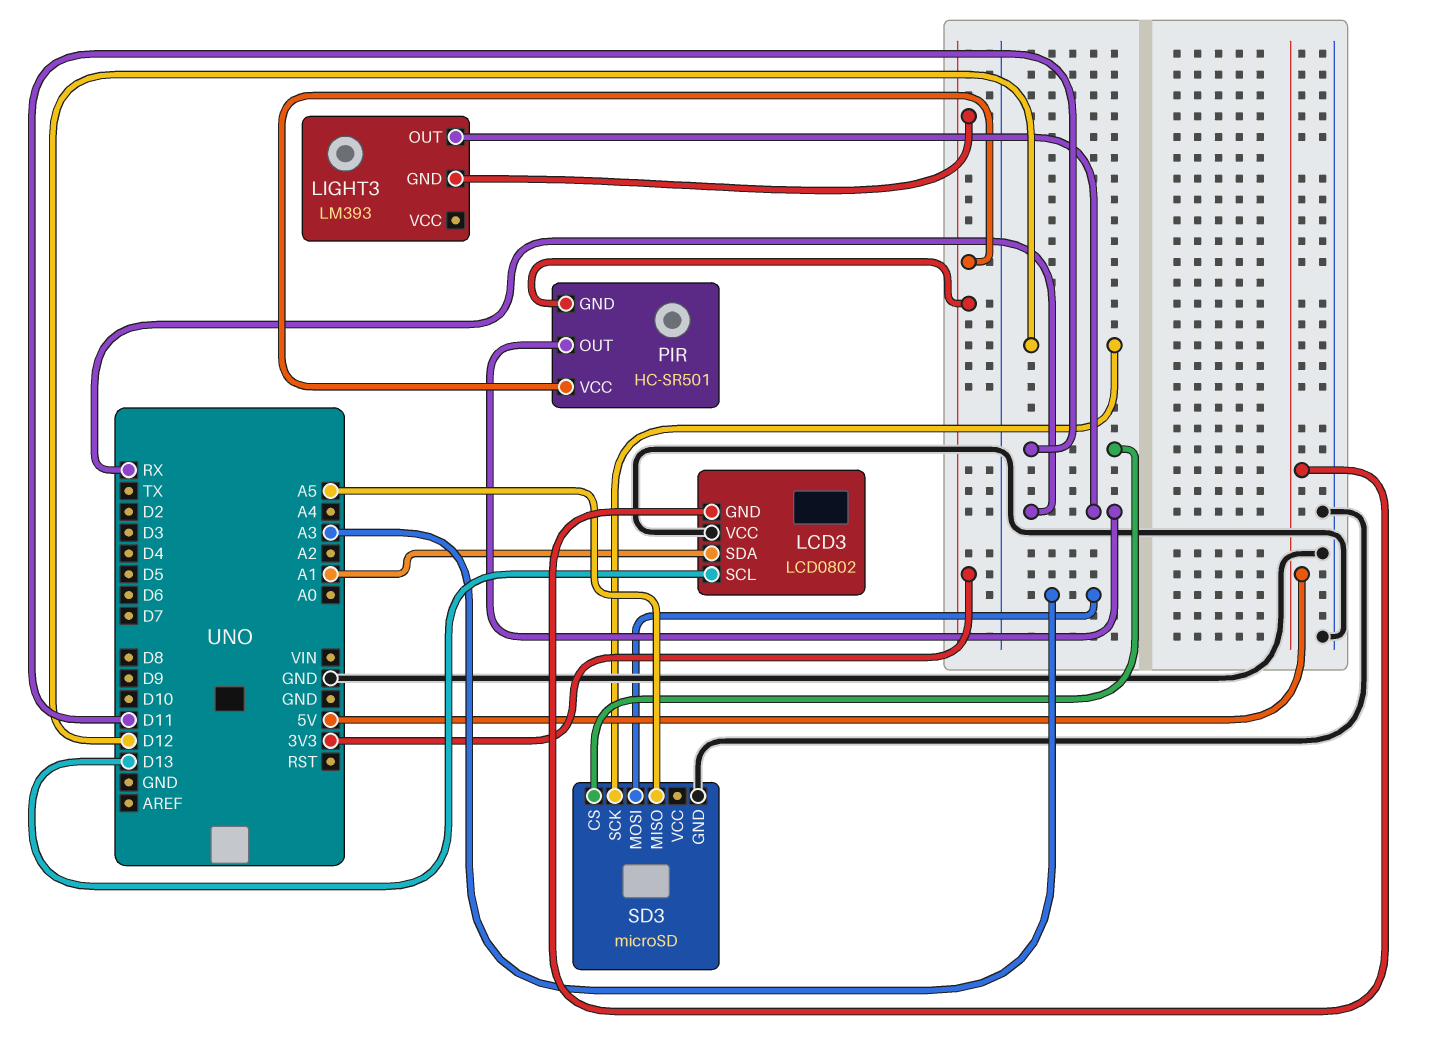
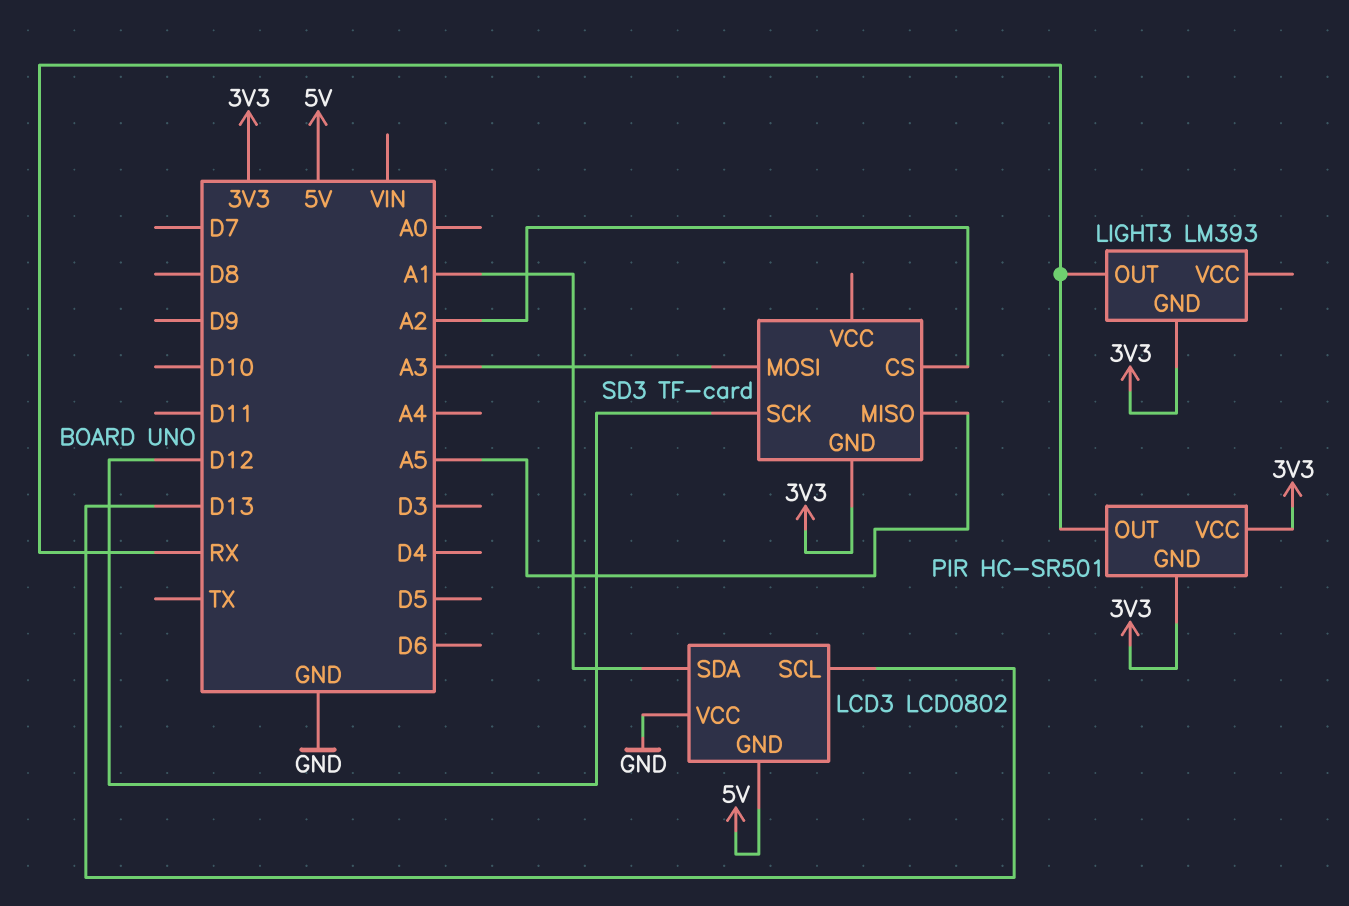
SD3: microSD -> TF-card
SD3 pin CS: D11 -> A2
SD3 pin GND: GND -> 3V3

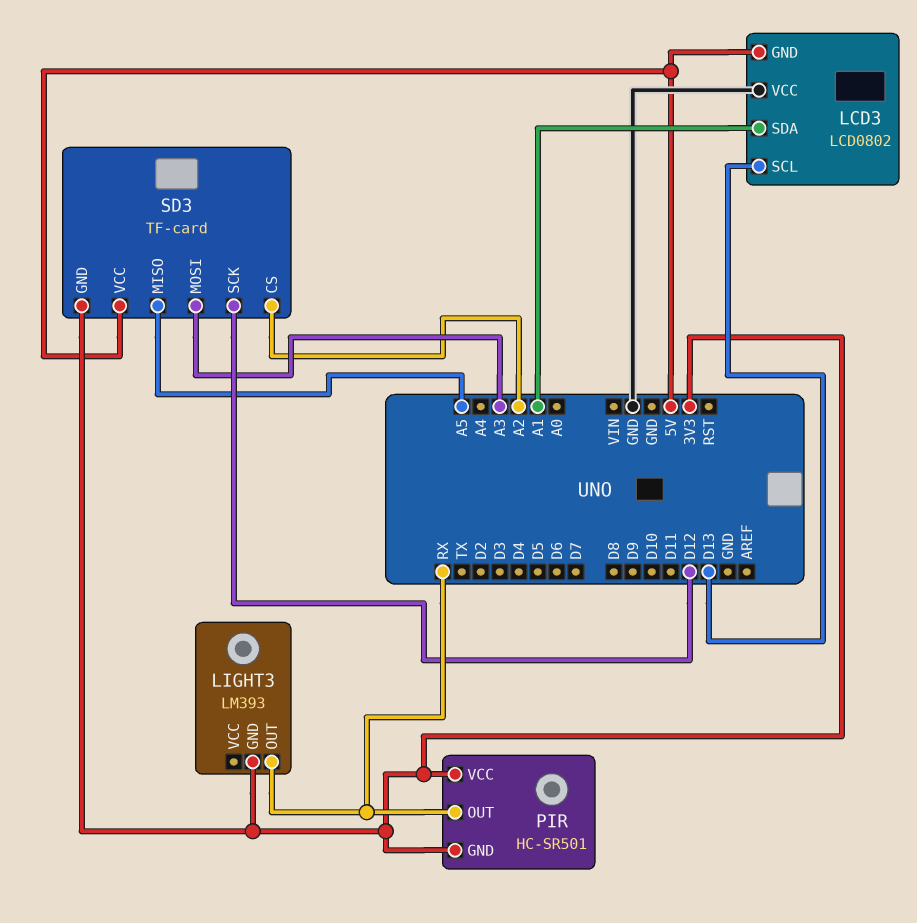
SD3 pin VCC: none -> 5V

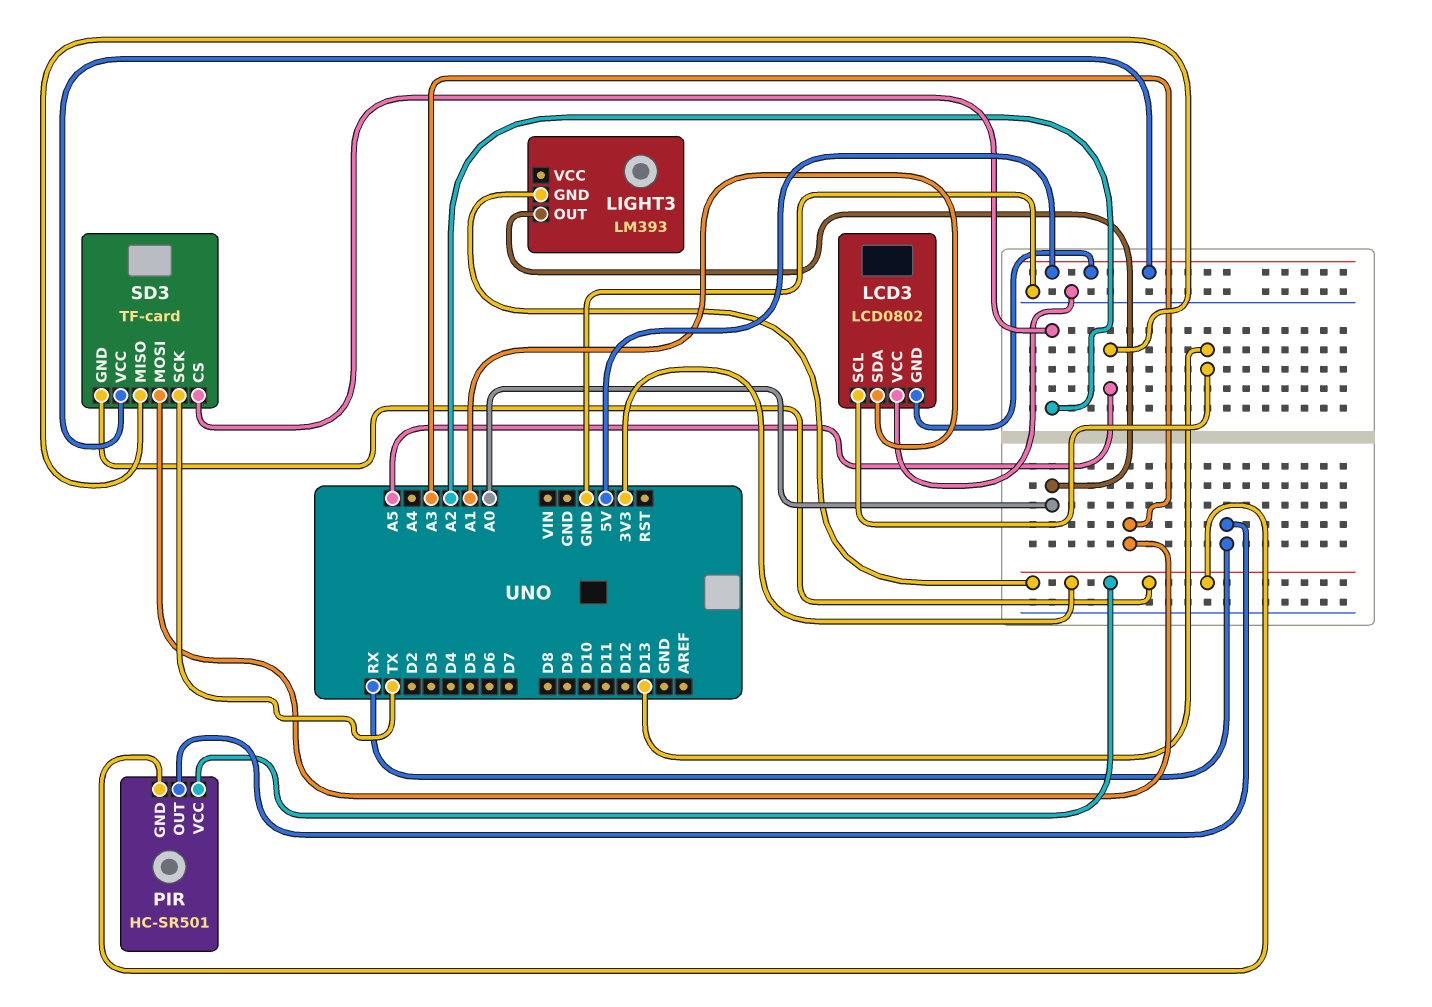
LIGHT3 pin OUT: RX -> A0
SD3 pin SCK: D12 -> TX

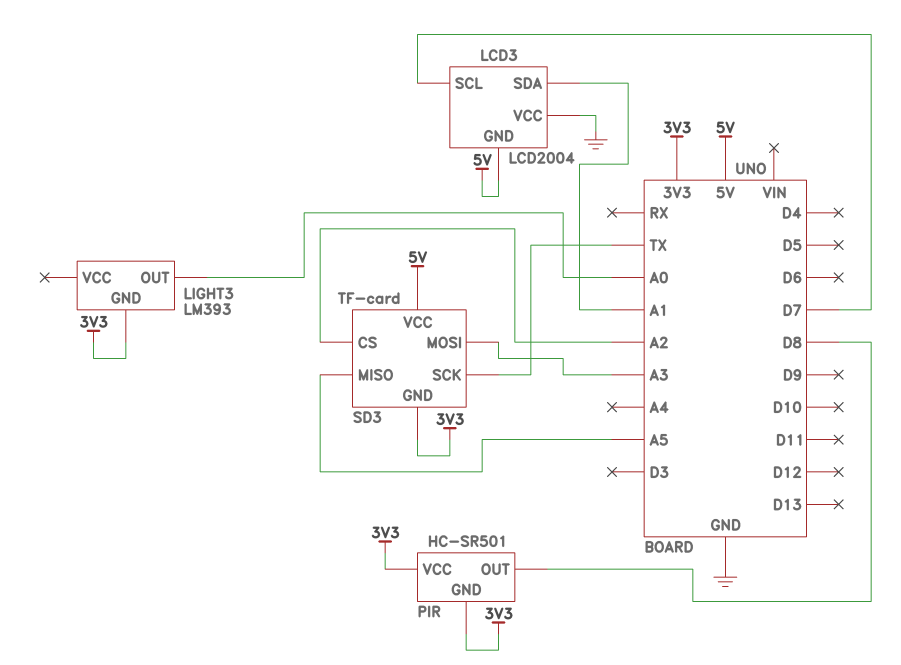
LCD3: LCD0802 -> LCD2004
LCD3 pin SCL: D13 -> D7
PIR pin OUT: RX -> D8

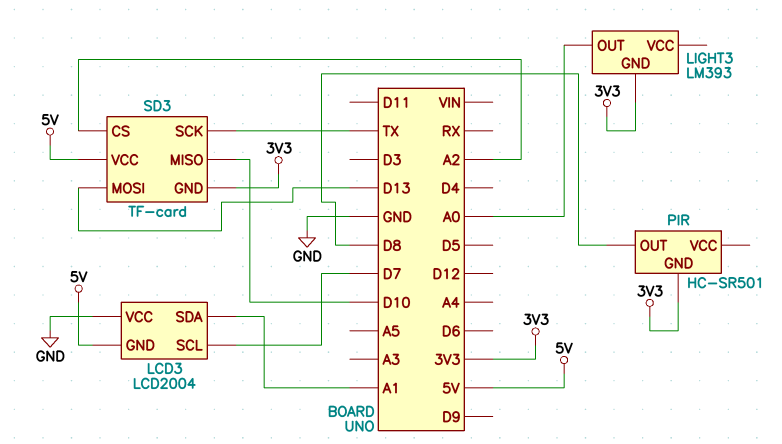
PIR pin VCC: 3V3 -> none
SD3 pin MISO: A5 -> D10
SD3 pin MOSI: A3 -> D13

